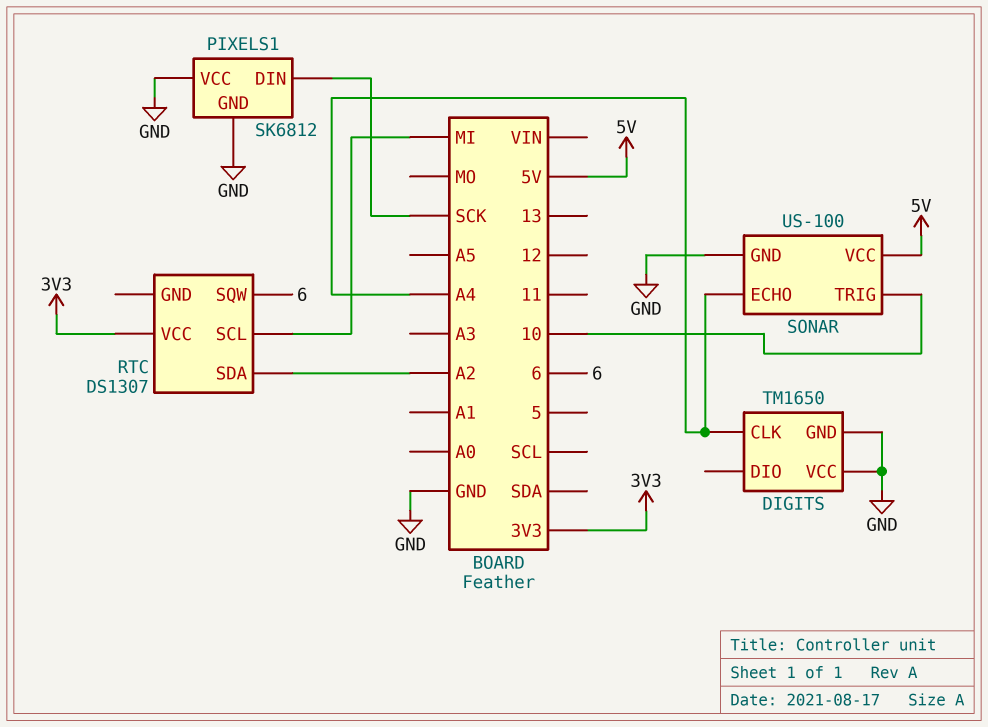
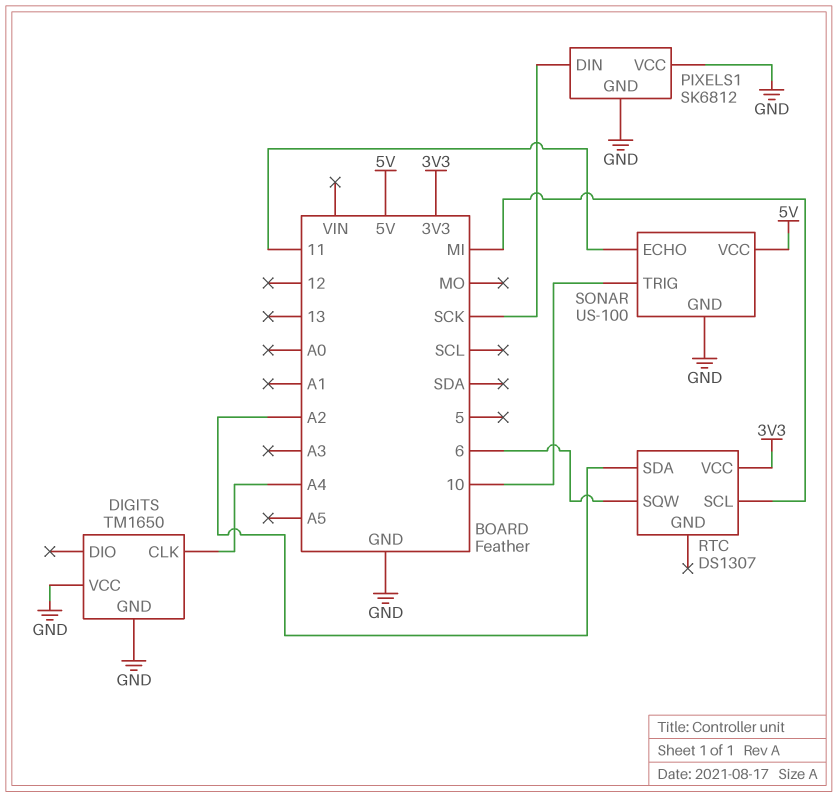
SONAR pin ECHO: A4 -> 11

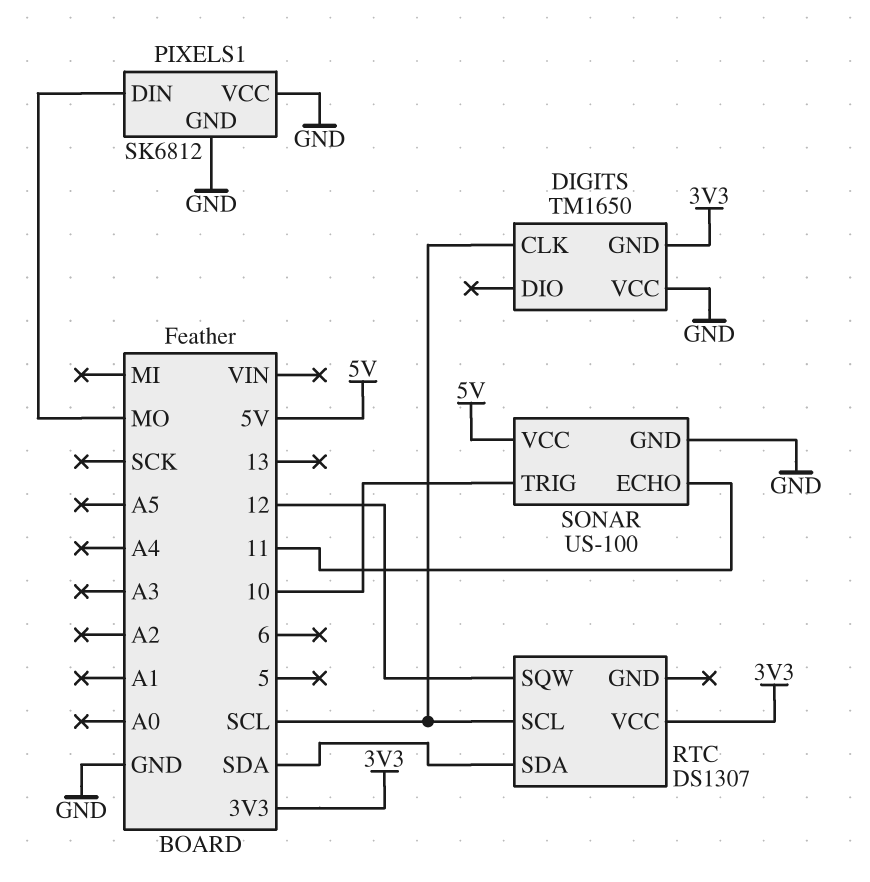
DIGITS pin CLK: A4 -> SCL
DIGITS pin GND: GND -> 3V3
PIXELS1 pin DIN: SCK -> MO
RTC pin SCL: MI -> SCL
RTC pin SDA: A2 -> SDA
RTC pin SQW: 6 -> 12

